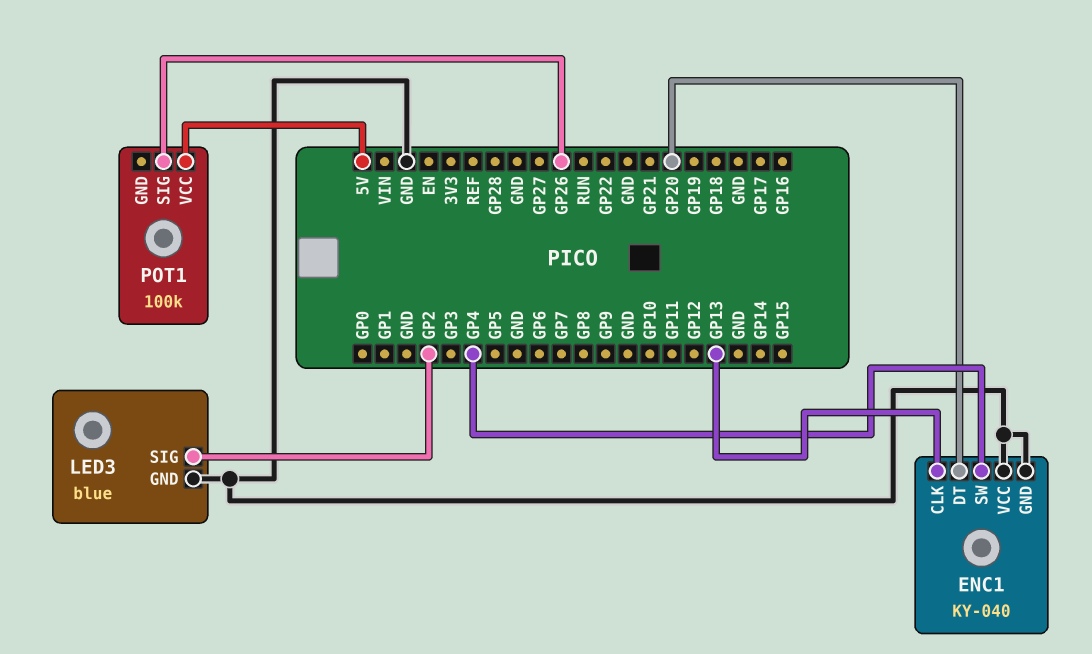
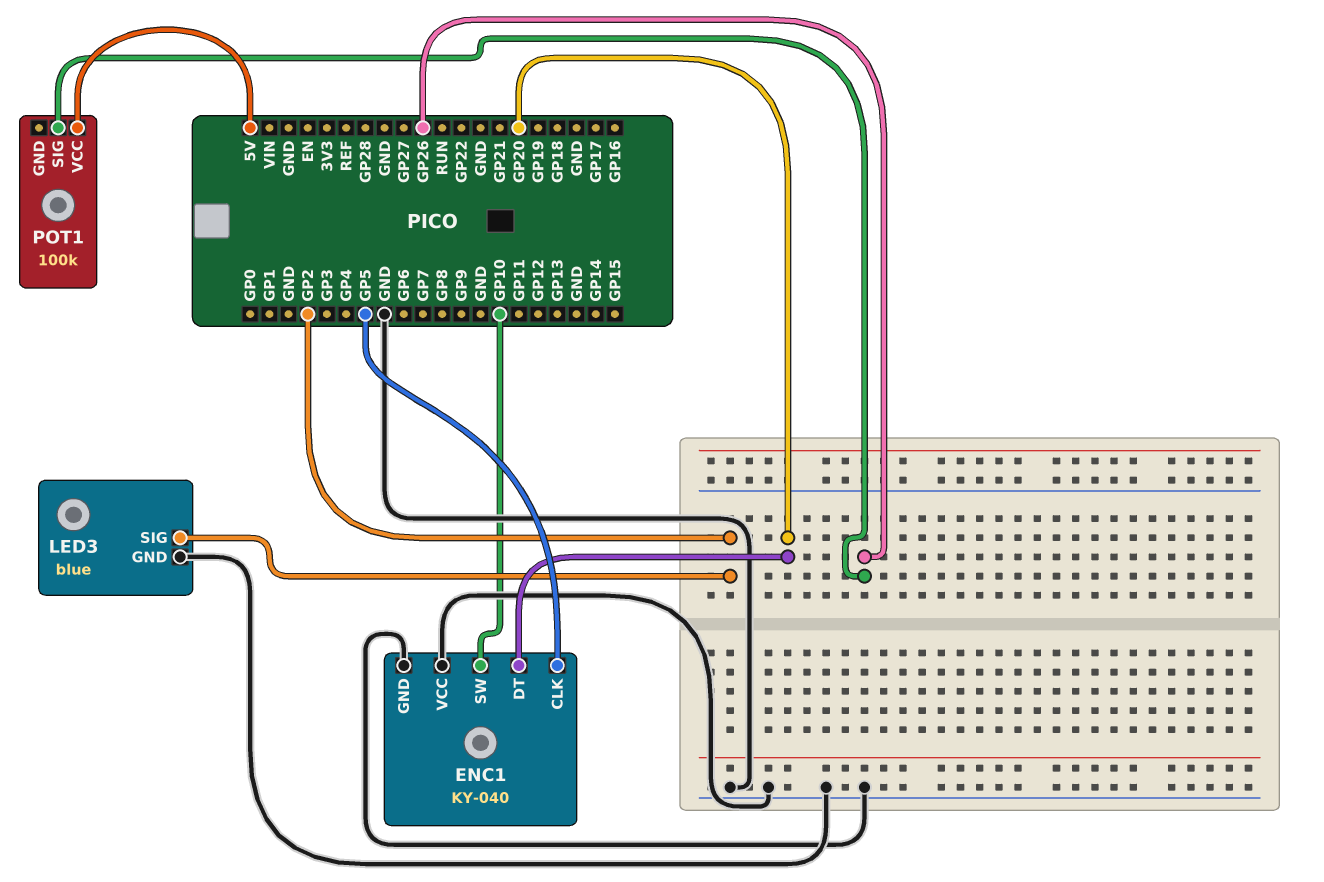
ENC1 pin CLK: GP13 -> GP5
ENC1 pin SW: GP4 -> GP10

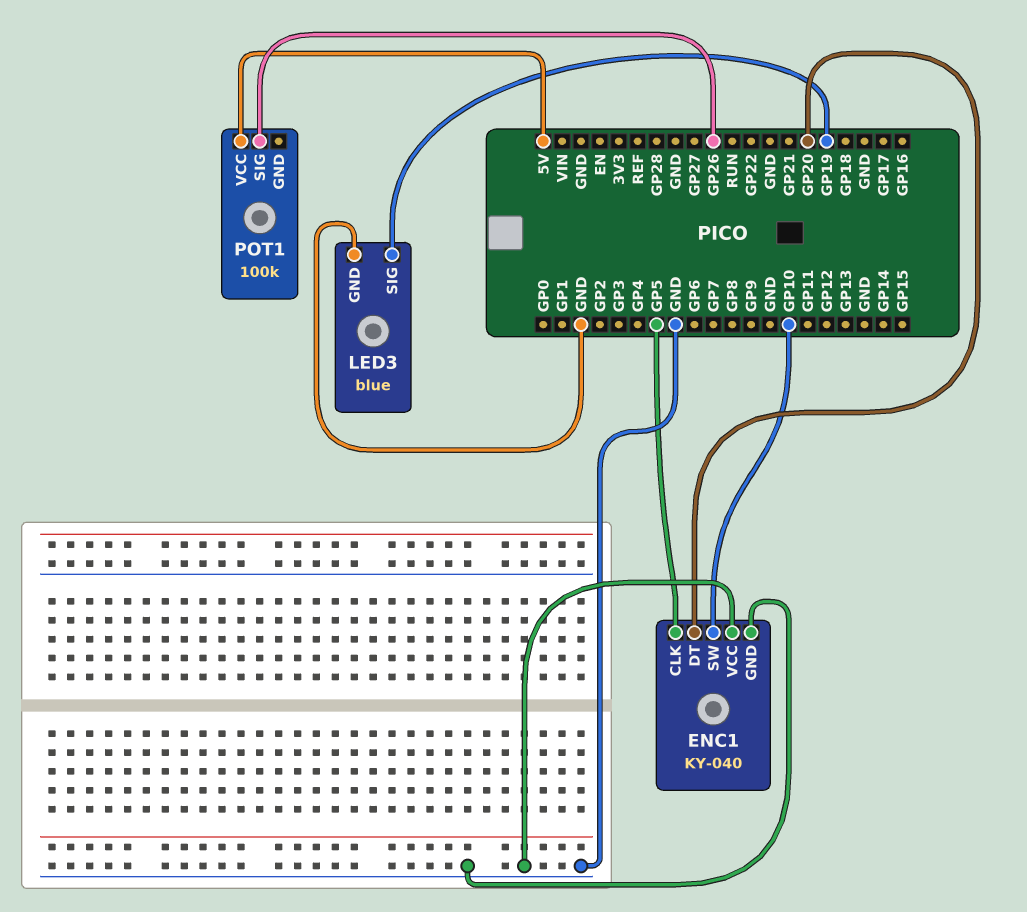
LED3 pin SIG: GP2 -> GP19

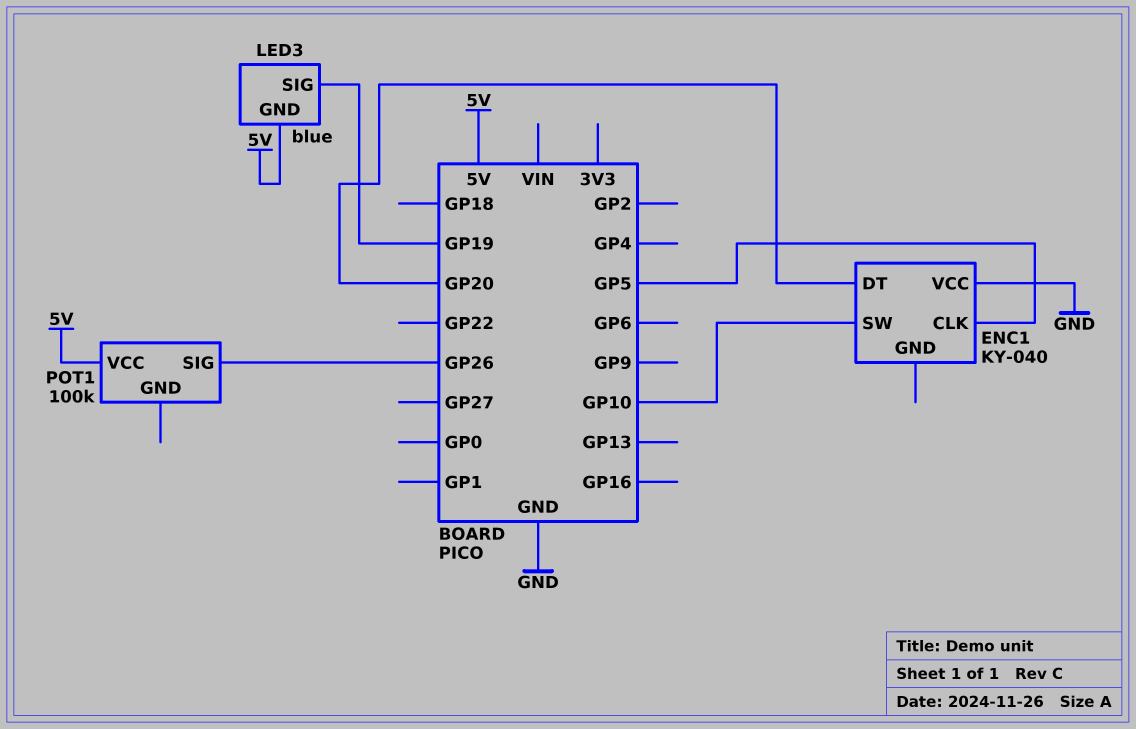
ENC1 pin GND: GND -> none
LED3 pin GND: GND -> 5V

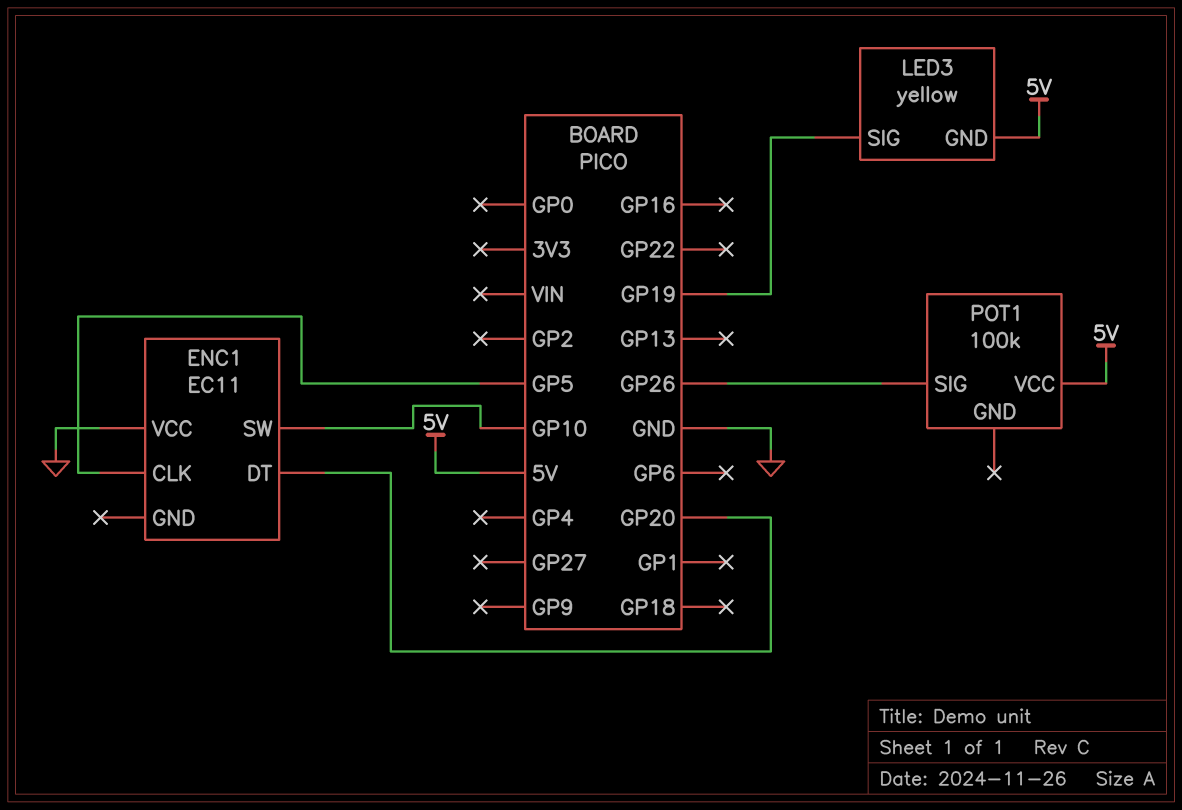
ENC1: KY-040 -> EC11
LED3: blue -> yellow

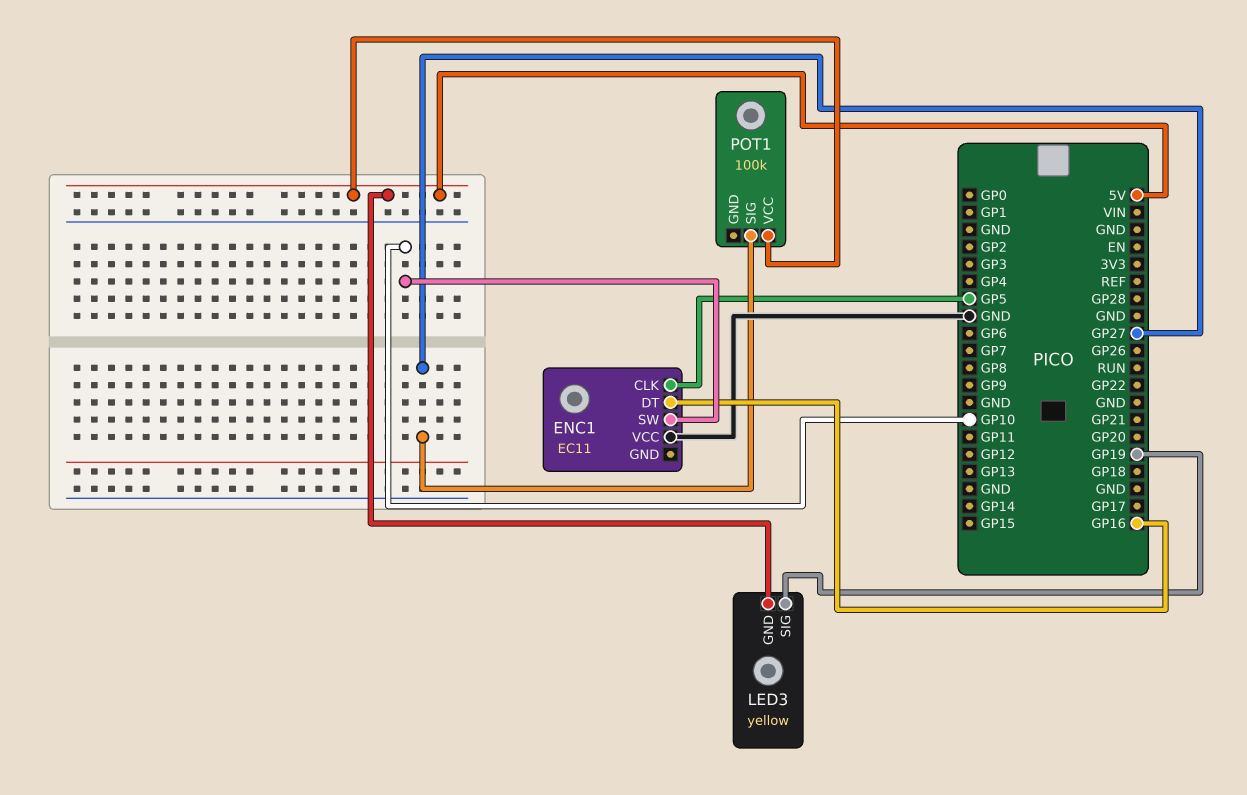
ENC1 pin DT: GP20 -> GP16
POT1 pin SIG: GP26 -> GP27

